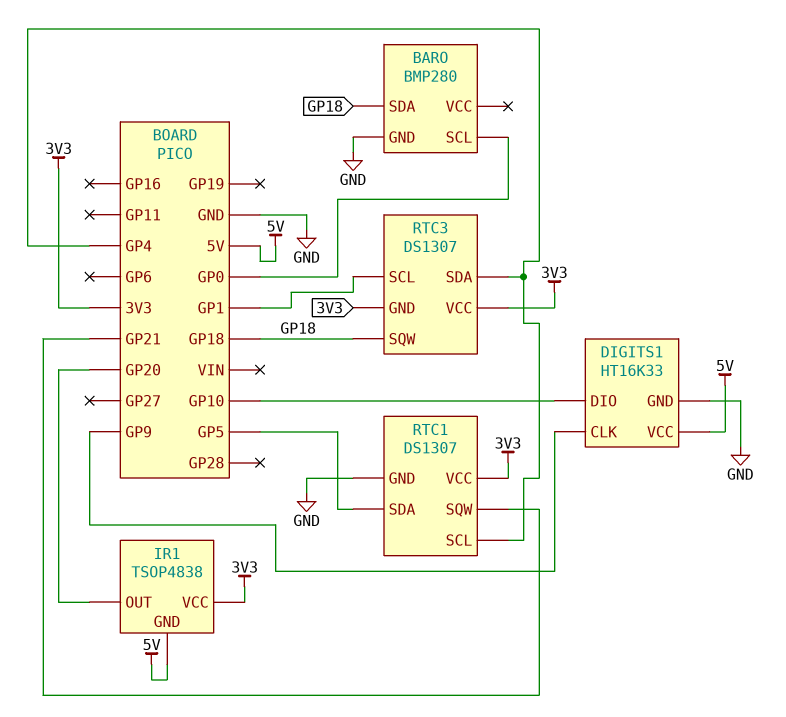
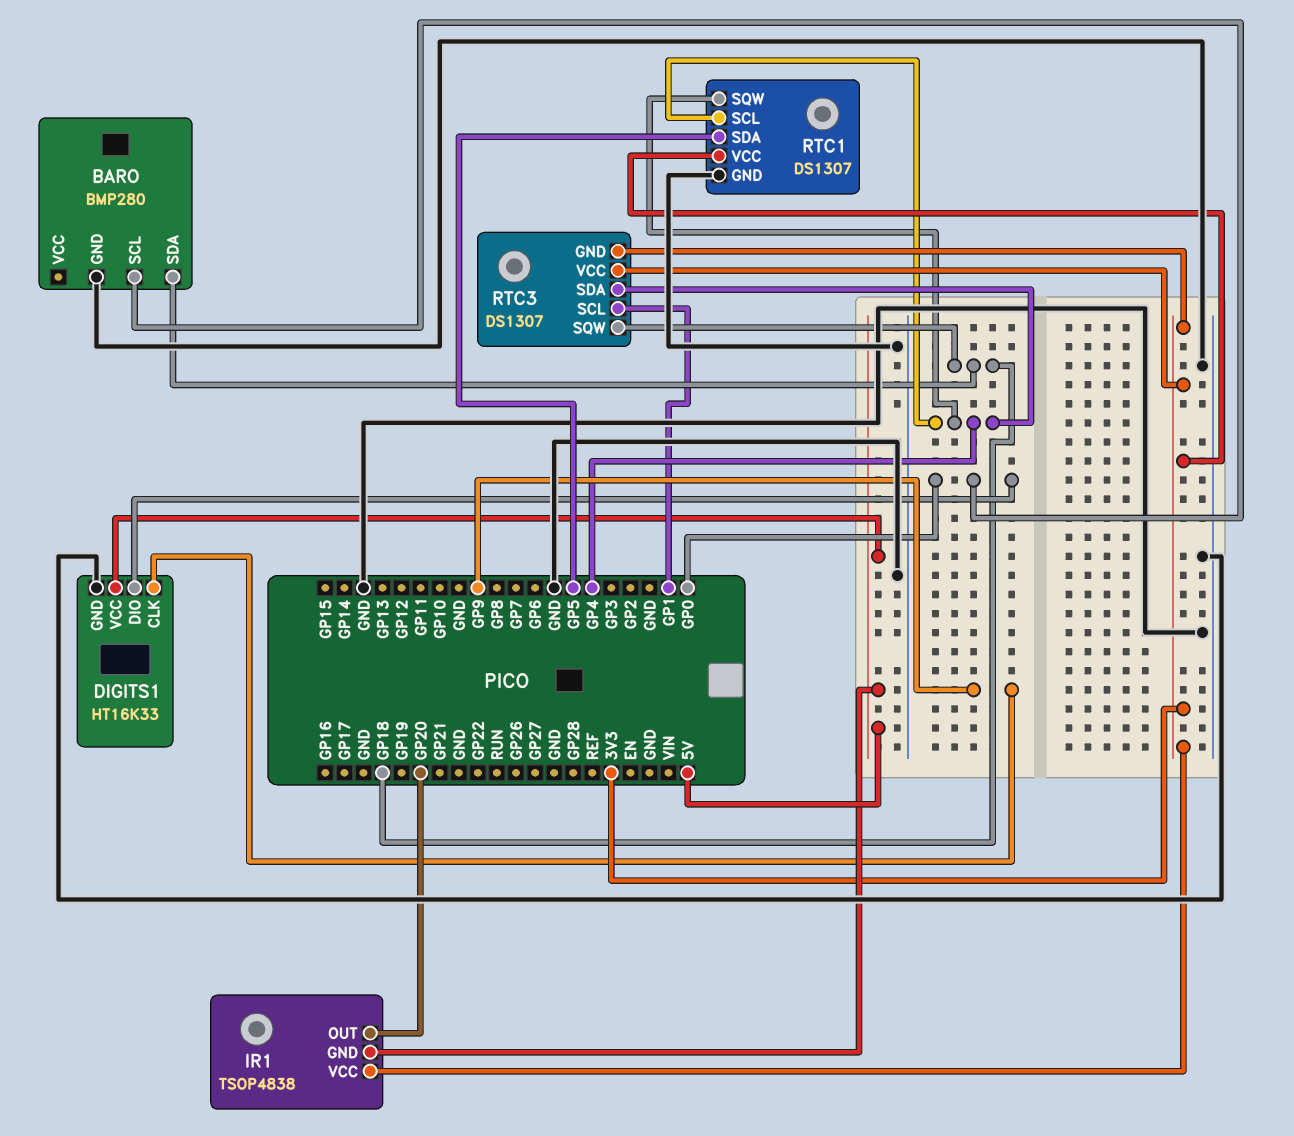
DIGITS1 pin DIO: GP10 -> GP0
RTC1 pin SQW: GP21 -> GP4

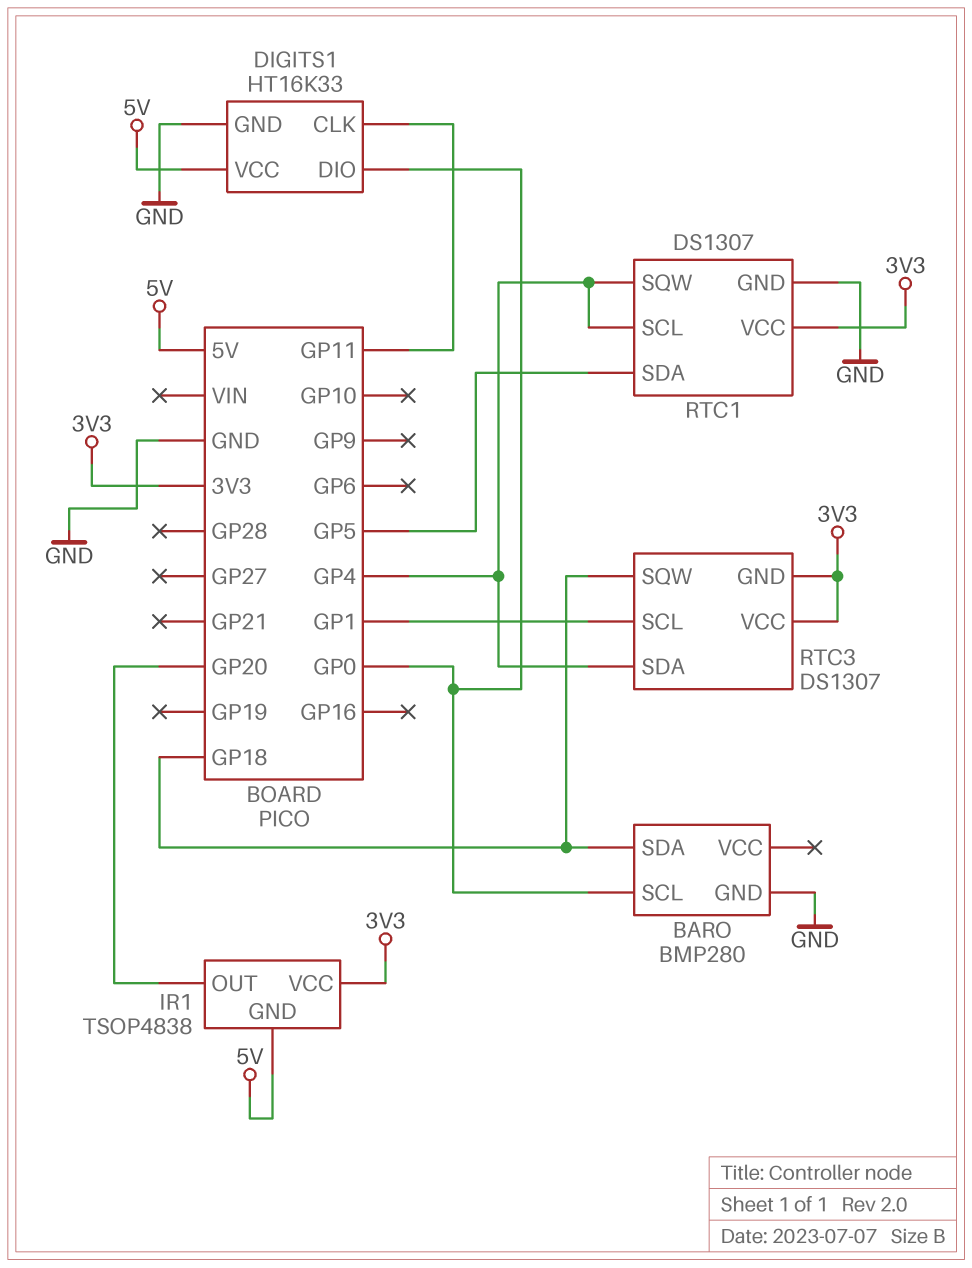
DIGITS1 pin CLK: GP9 -> GP11

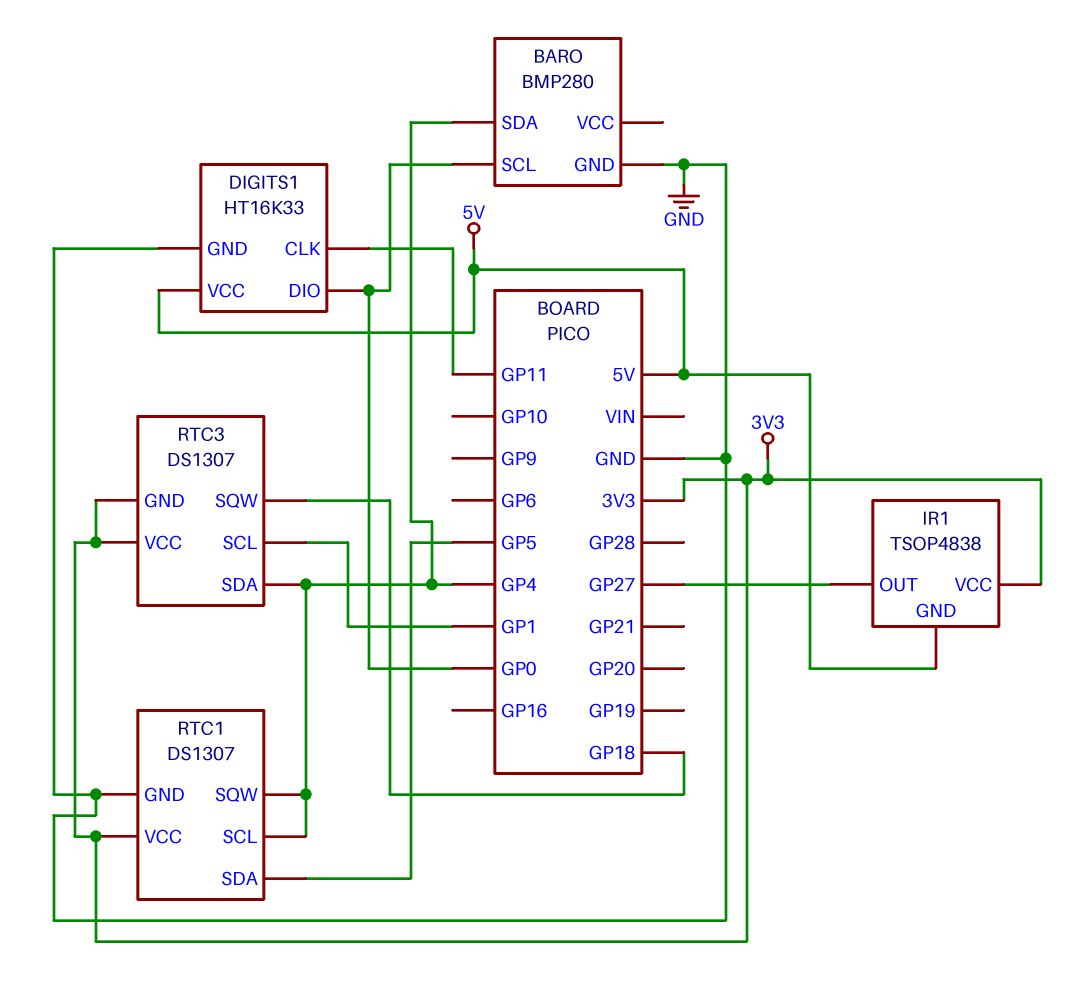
BARO pin SDA: GP18 -> GP4
IR1 pin OUT: GP20 -> GP27

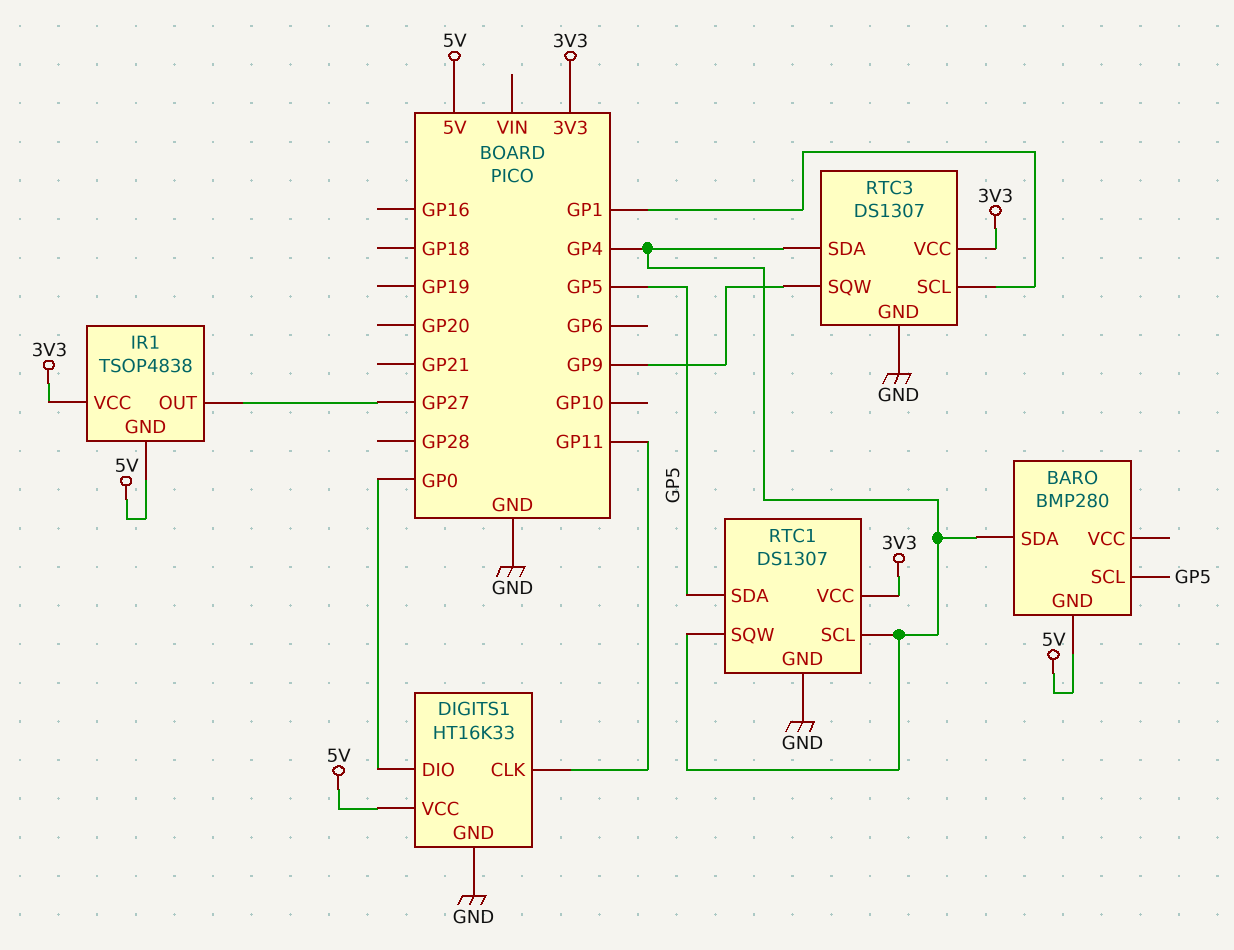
BARO pin GND: GND -> 5V
BARO pin SCL: GP0 -> GP5
RTC3 pin GND: 3V3 -> GND
RTC3 pin SQW: GP18 -> GP9

